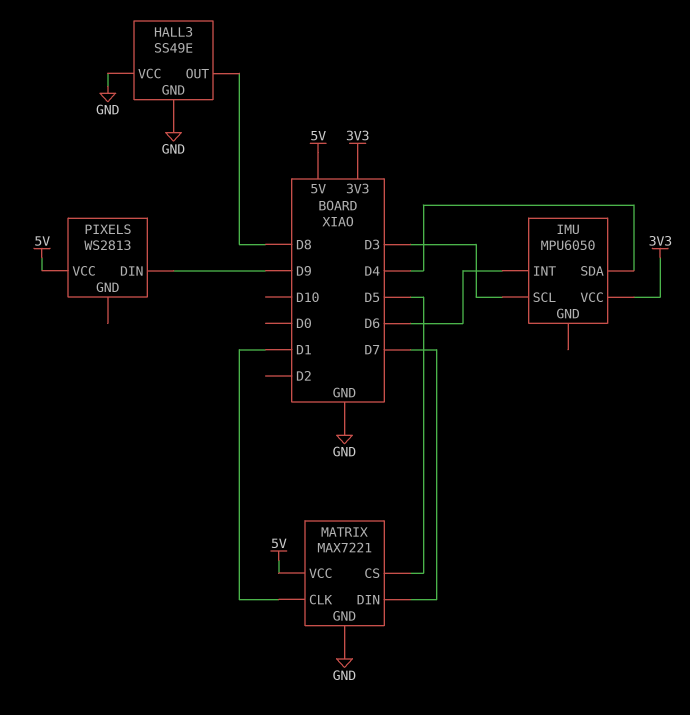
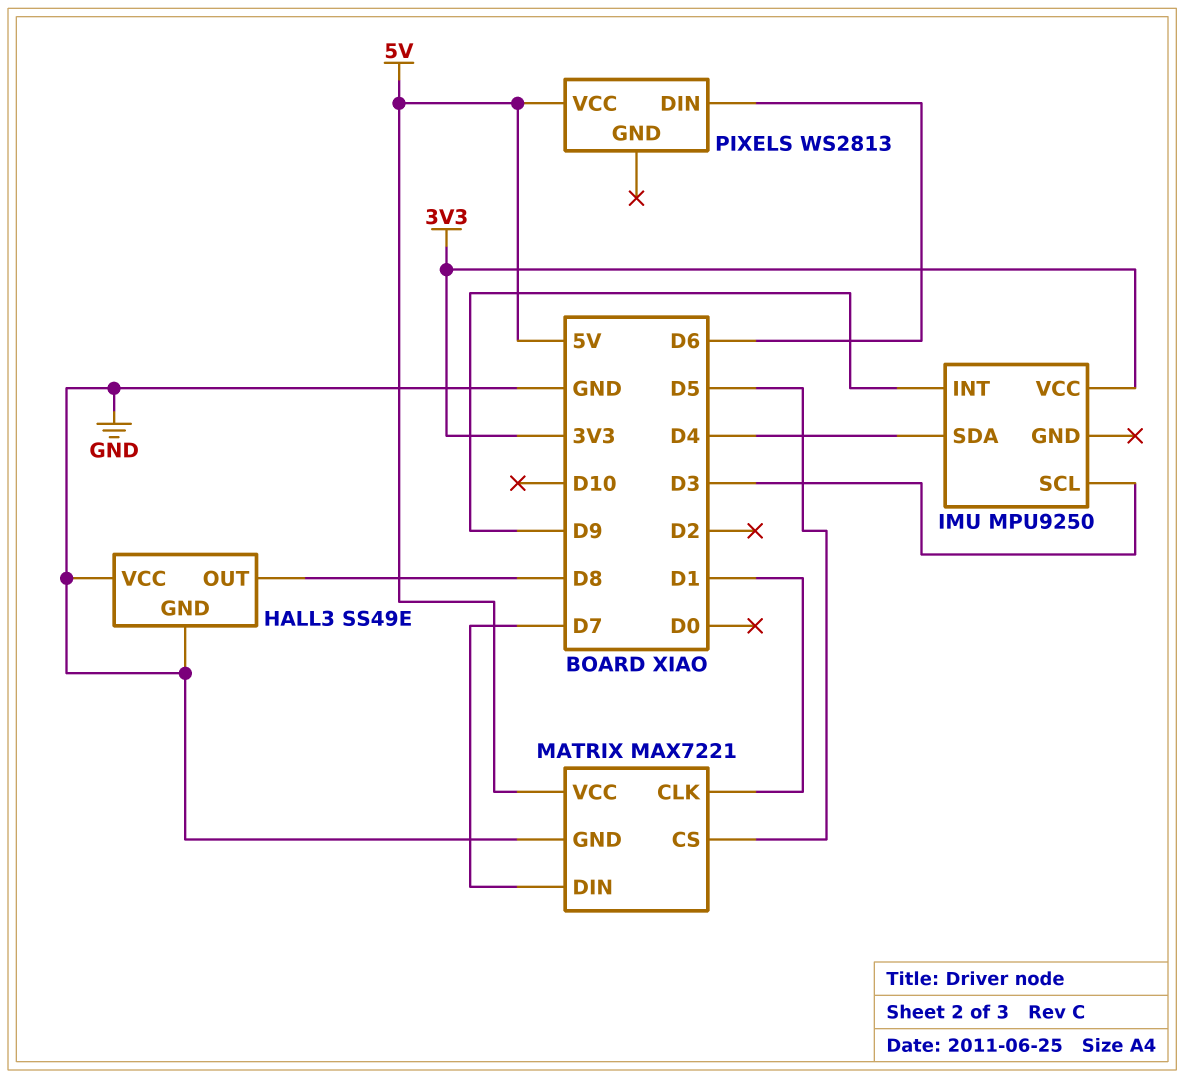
IMU: MPU6050 -> MPU9250
IMU pin INT: D6 -> D9
PIXELS pin DIN: D9 -> D6

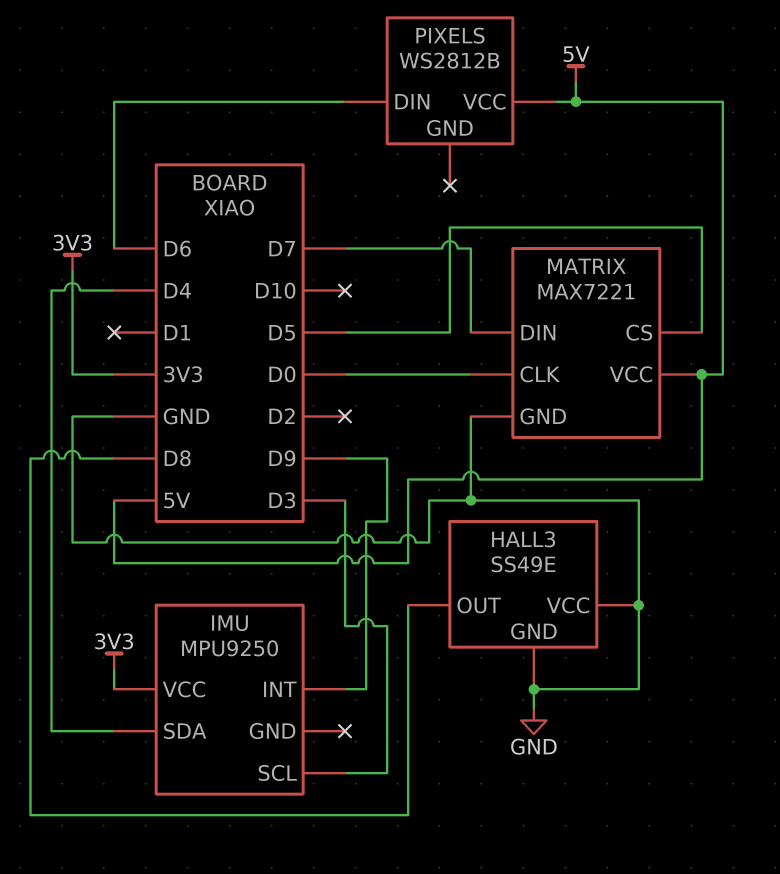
MATRIX pin CLK: D1 -> D0
PIXELS: WS2813 -> WS2812B

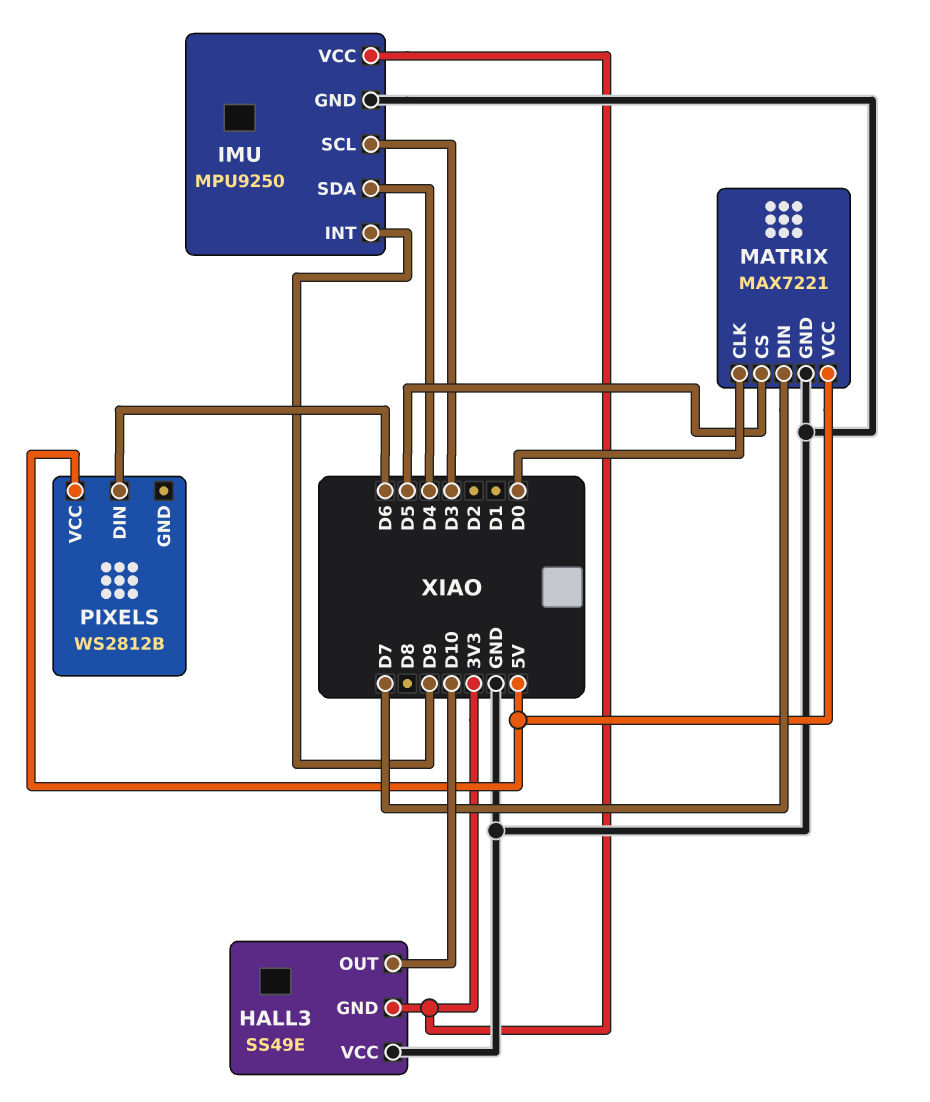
HALL3 pin GND: GND -> 3V3
HALL3 pin OUT: D8 -> D10
IMU pin GND: none -> GND

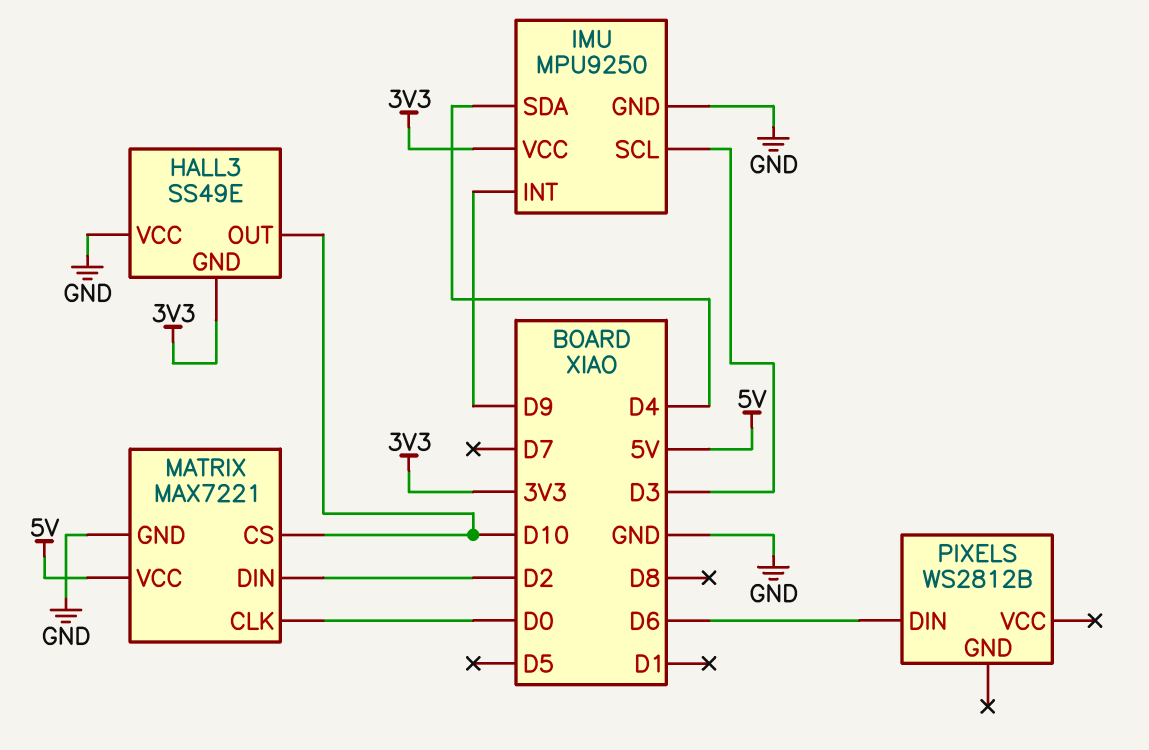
MATRIX pin CS: D5 -> D10
MATRIX pin DIN: D7 -> D2
PIXELS pin VCC: 5V -> none

